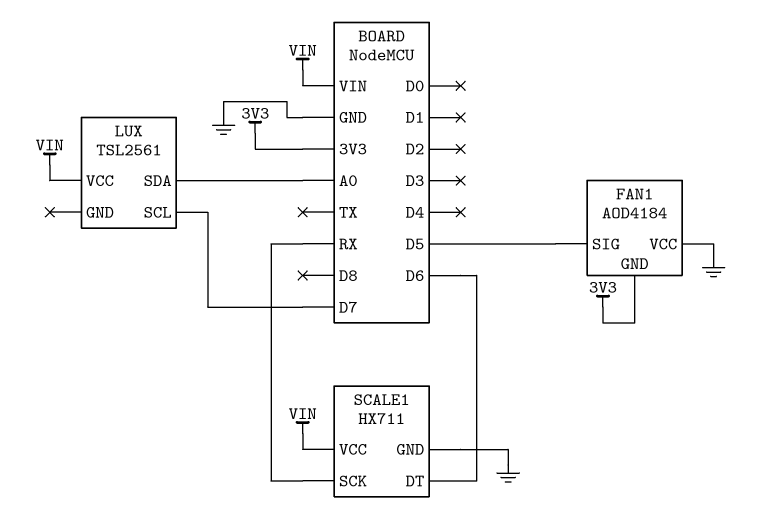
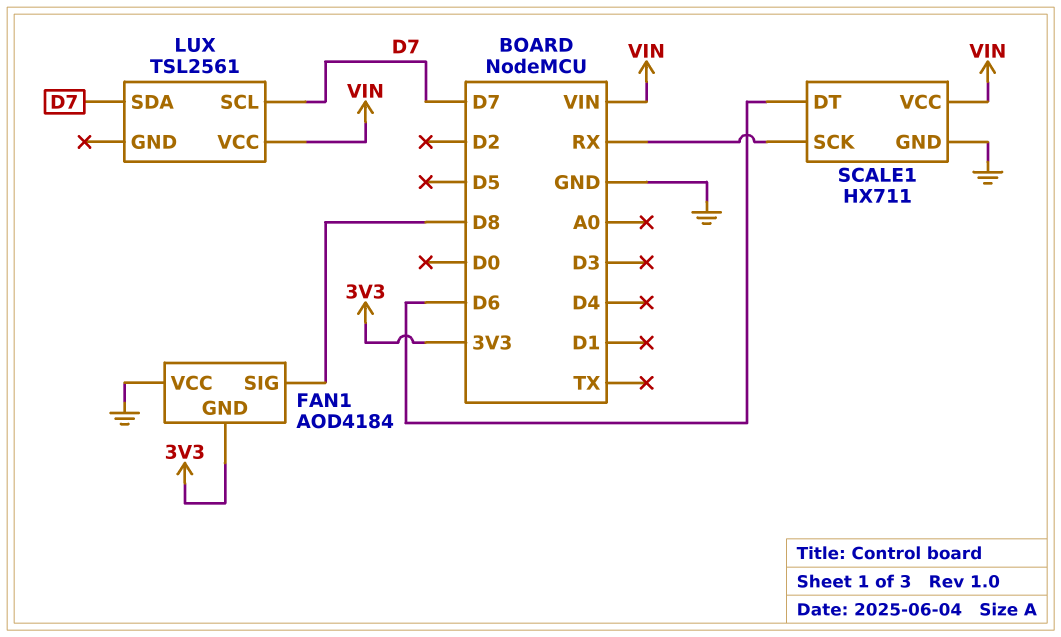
FAN1 pin SIG: D5 -> D8
LUX pin SDA: A0 -> D7

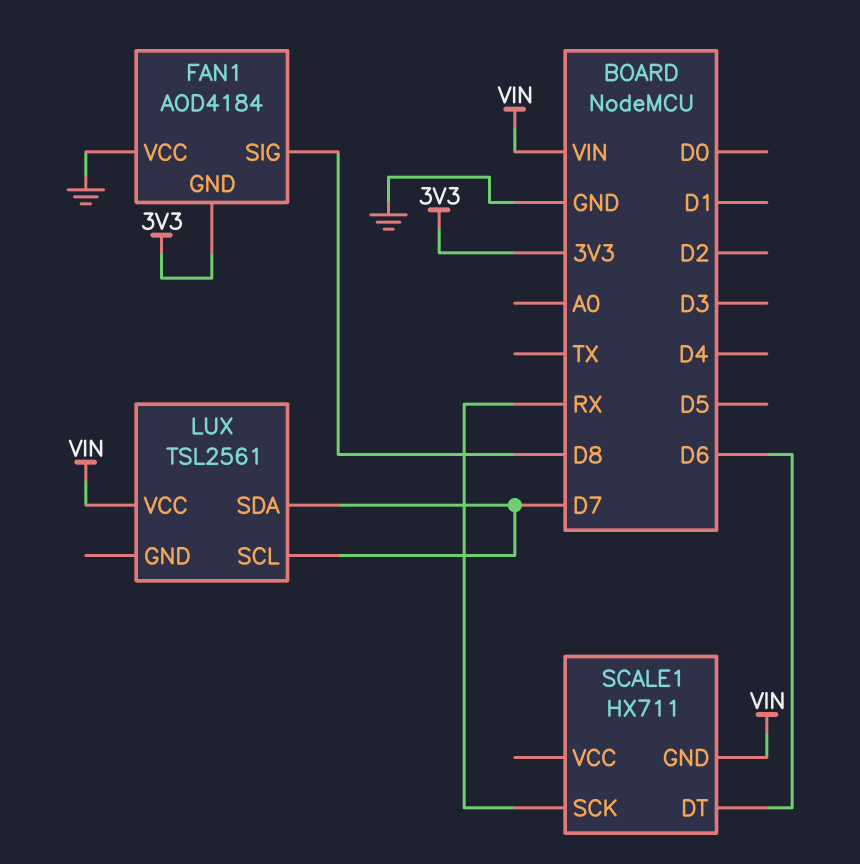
SCALE1 pin GND: GND -> VIN
SCALE1 pin VCC: VIN -> none

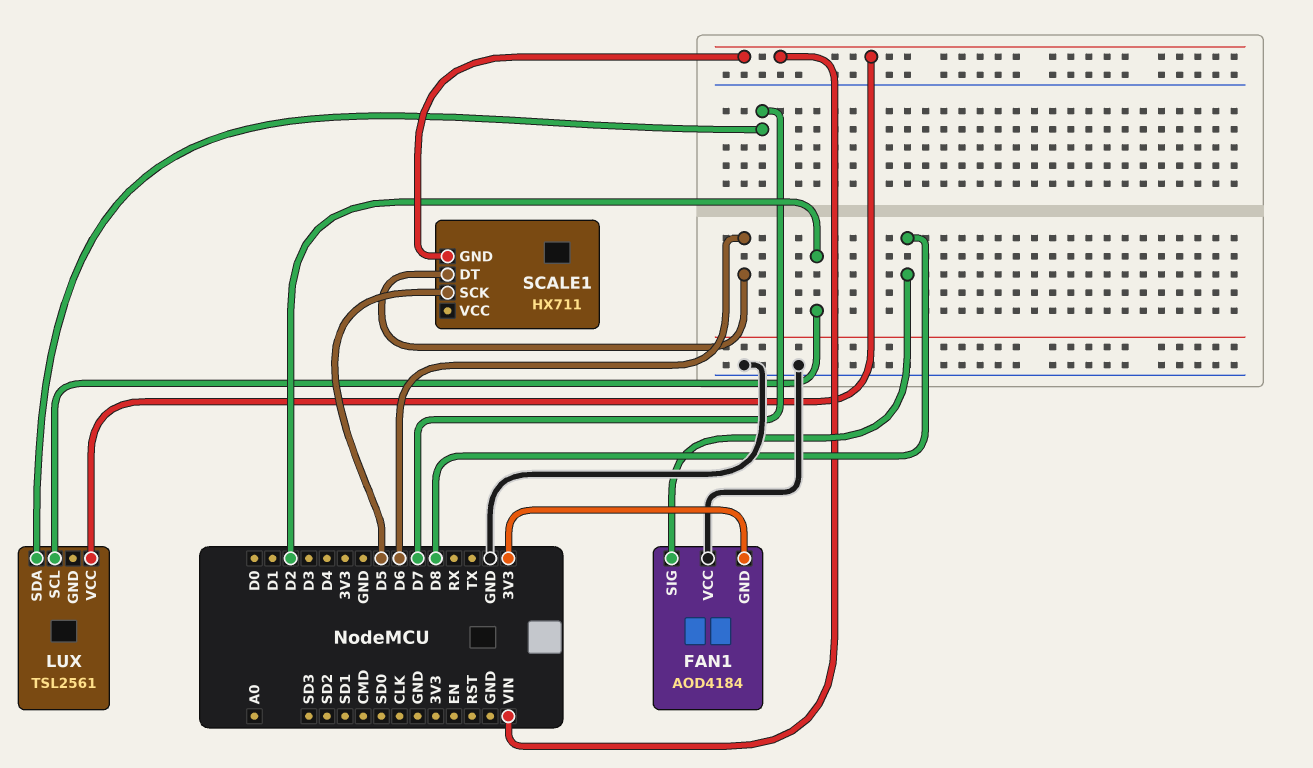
LUX pin SCL: D7 -> D2
SCALE1 pin SCK: RX -> D5

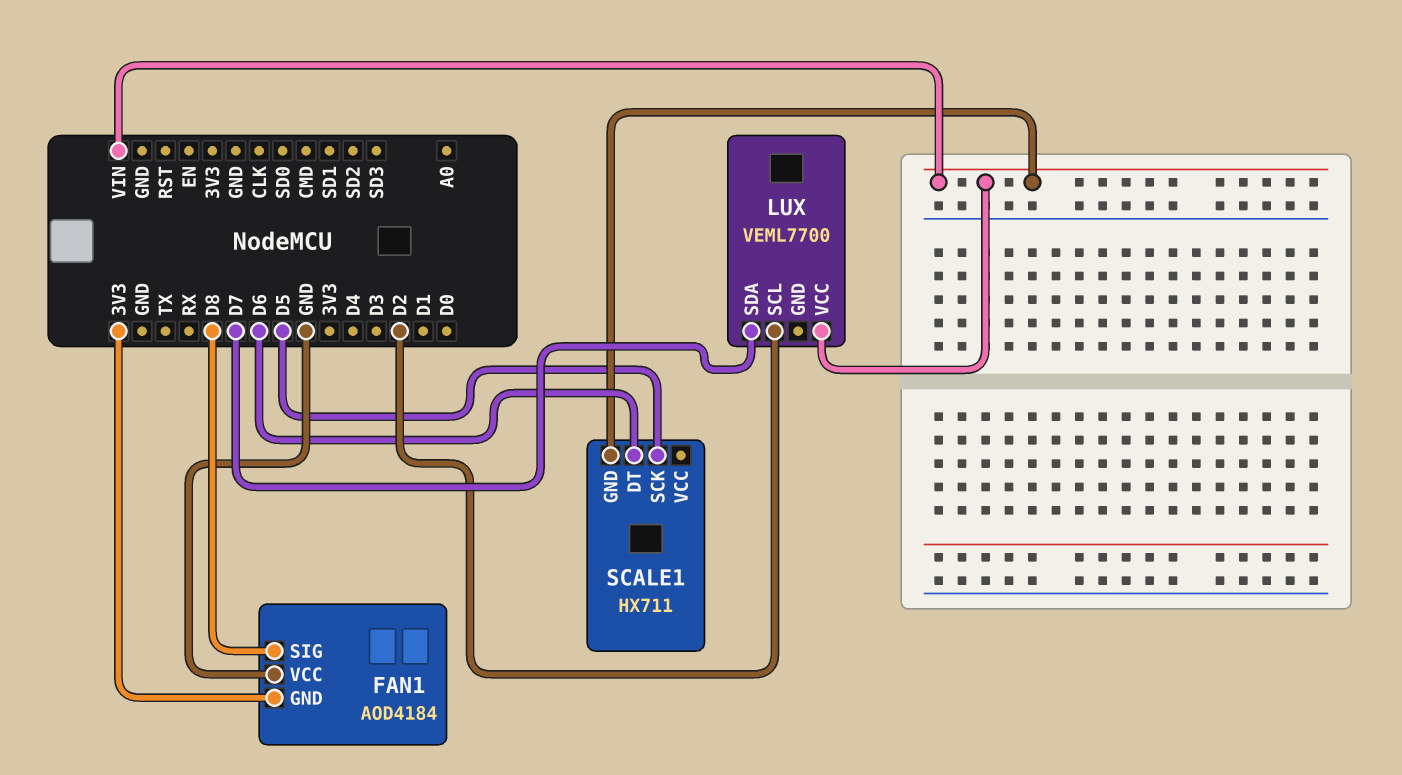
LUX: TSL2561 -> VEML7700

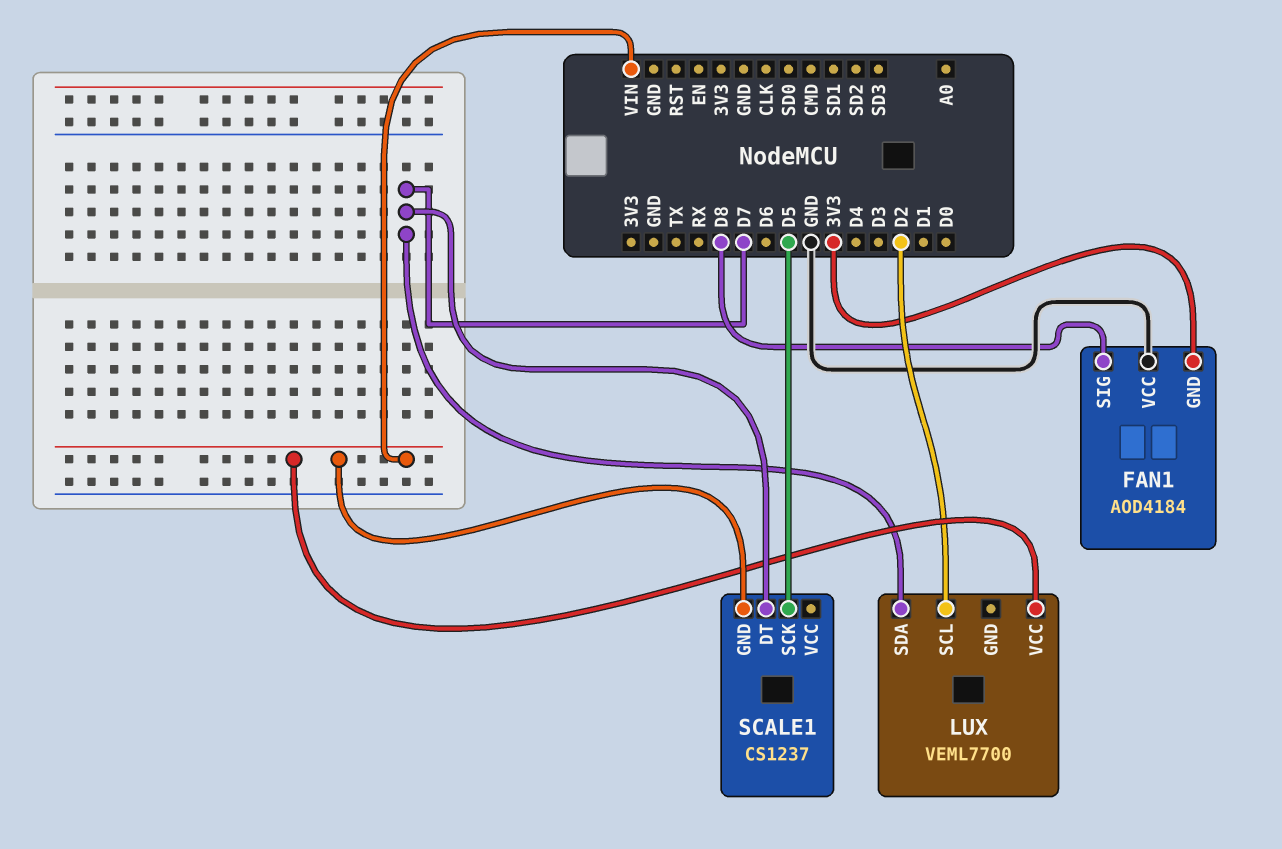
SCALE1: HX711 -> CS1237
SCALE1 pin DT: D6 -> D7

